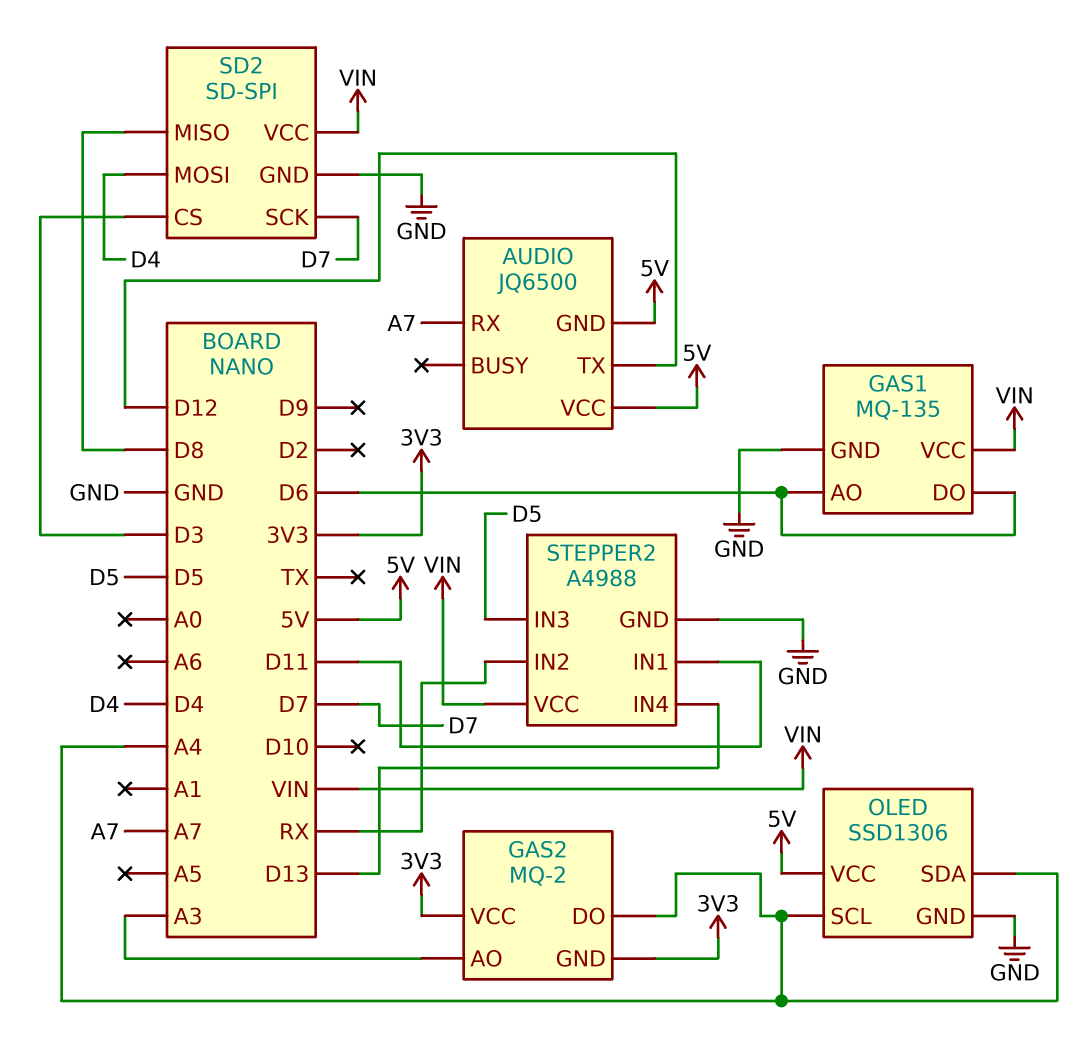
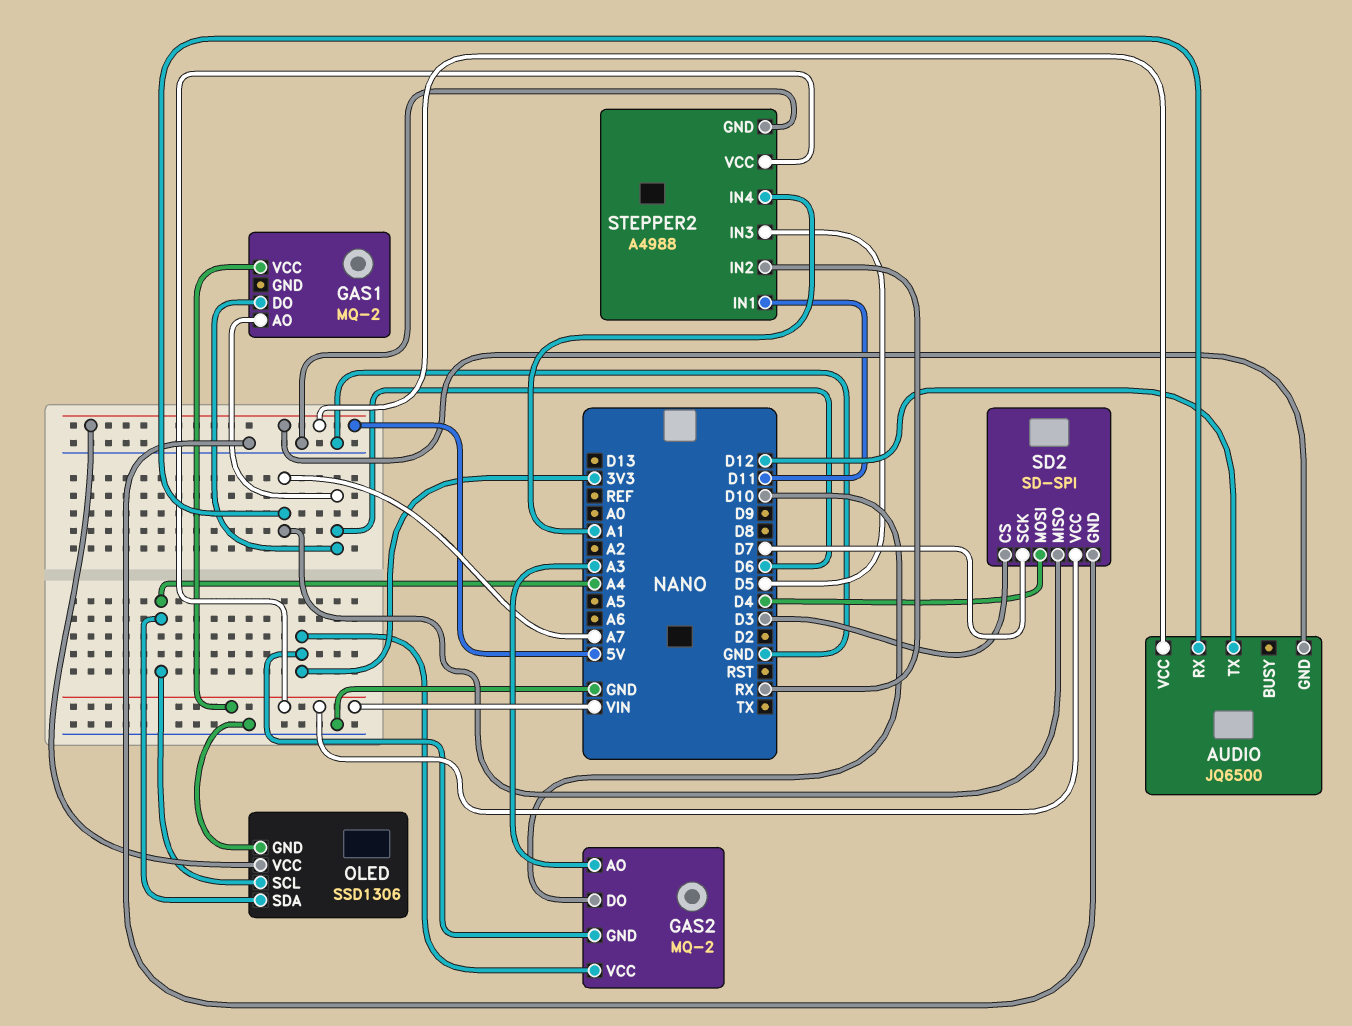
GAS1: MQ-135 -> MQ-2
GAS1 pin GND: GND -> none
GAS2 pin DO: A4 -> D10
SD2 pin MISO: D8 -> A7
STEPPER2 pin IN4: D13 -> A1

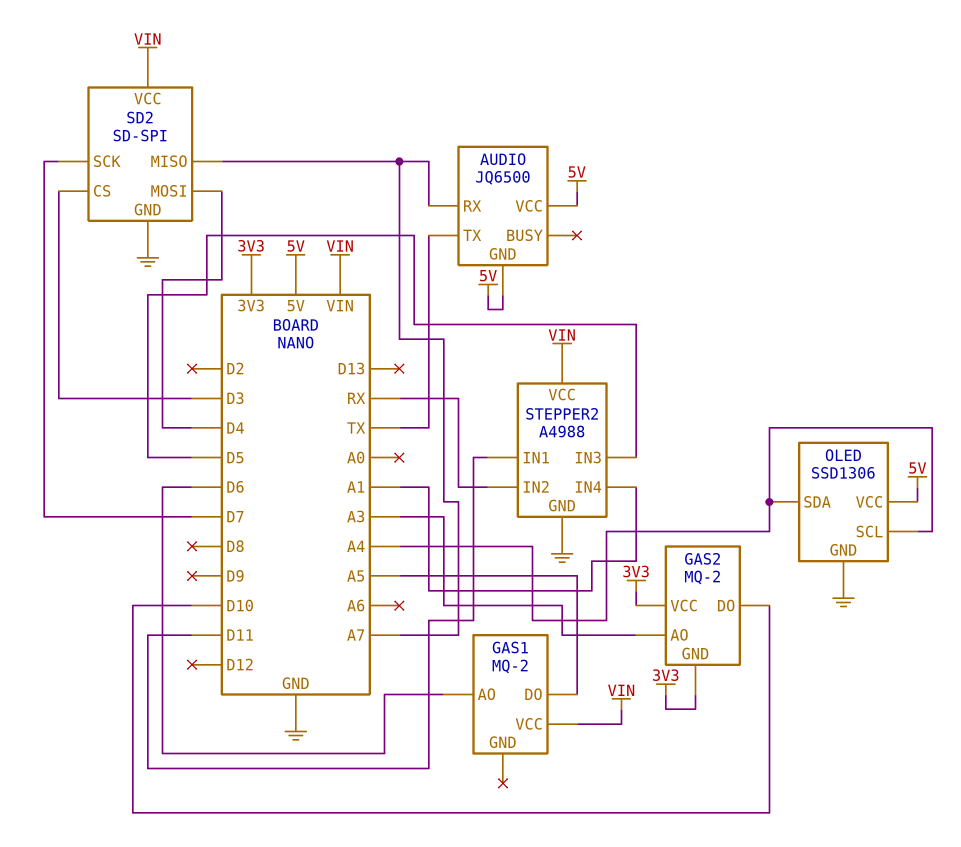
AUDIO pin TX: D12 -> TX
GAS1 pin DO: D6 -> A5

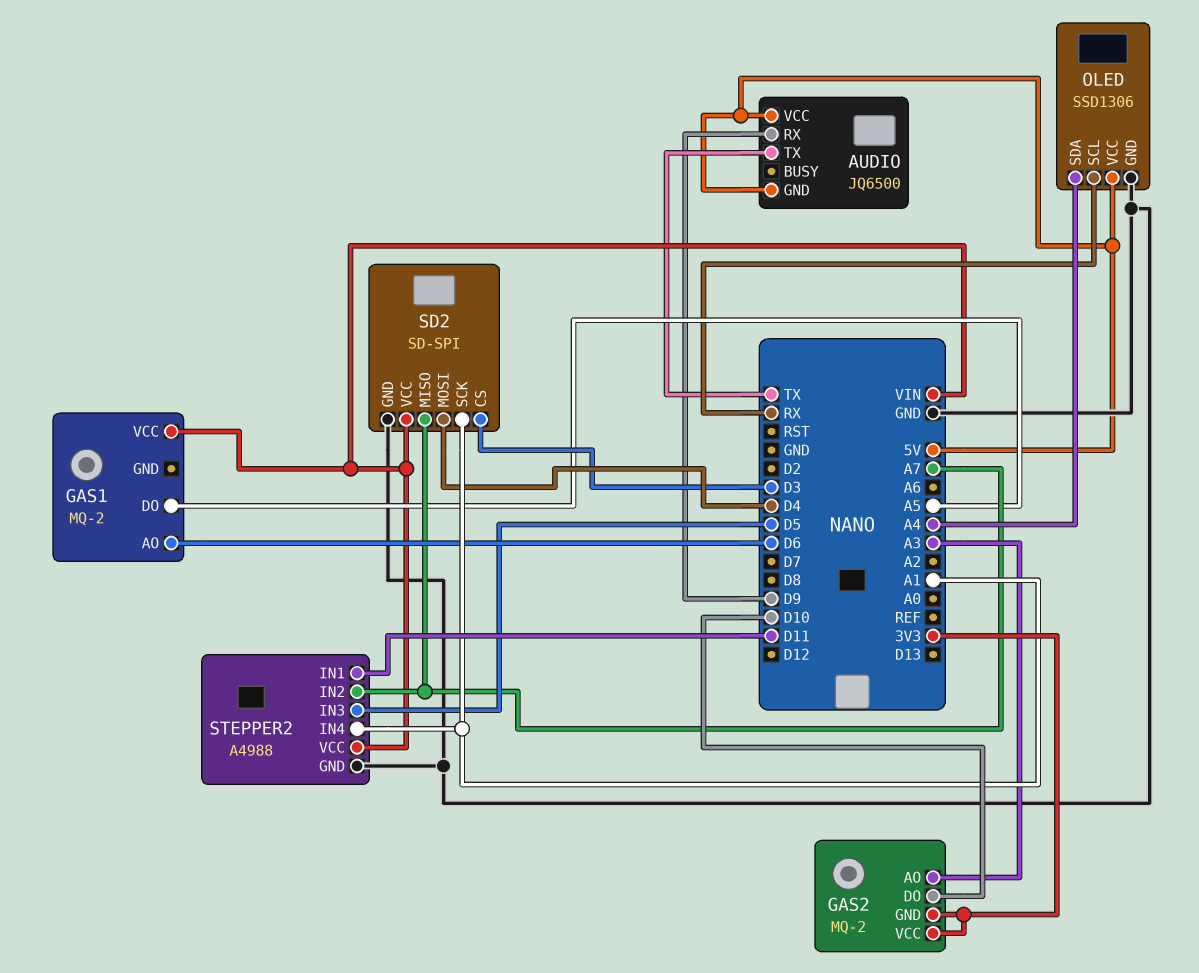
AUDIO pin RX: A7 -> D9
OLED pin SCL: A4 -> RX
SD2 pin SCK: D7 -> A1
STEPPER2 pin IN2: RX -> A7

